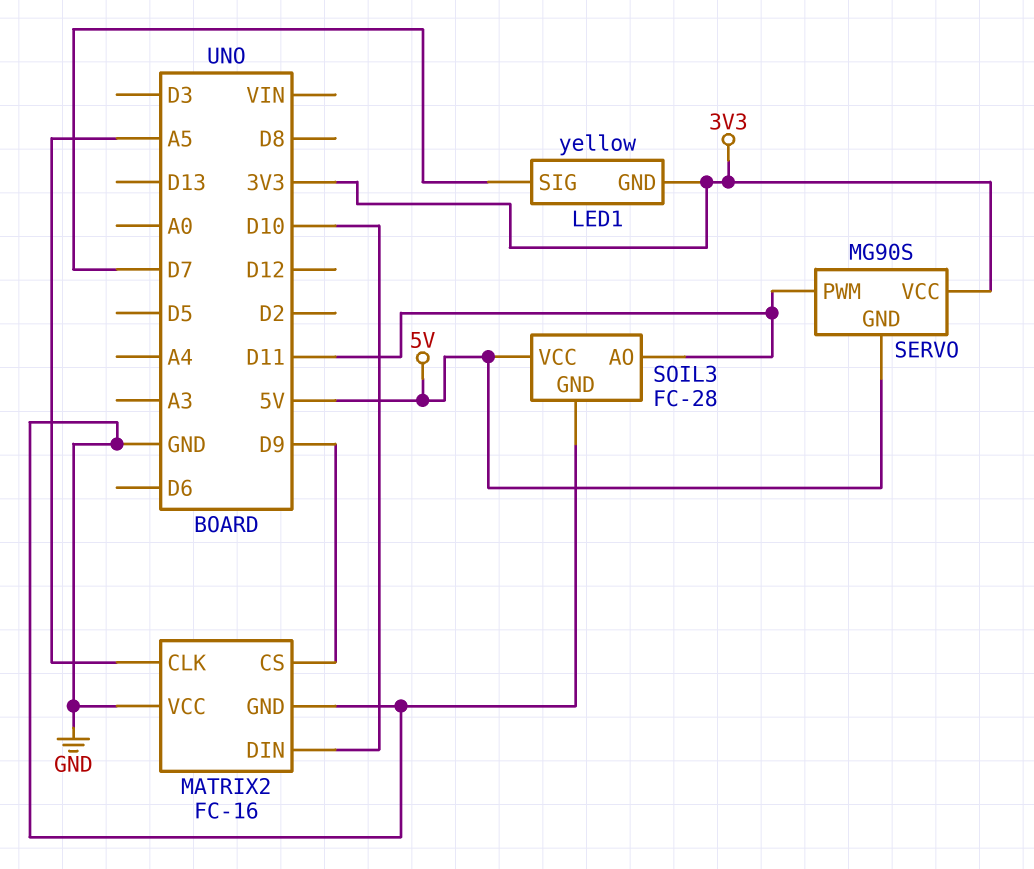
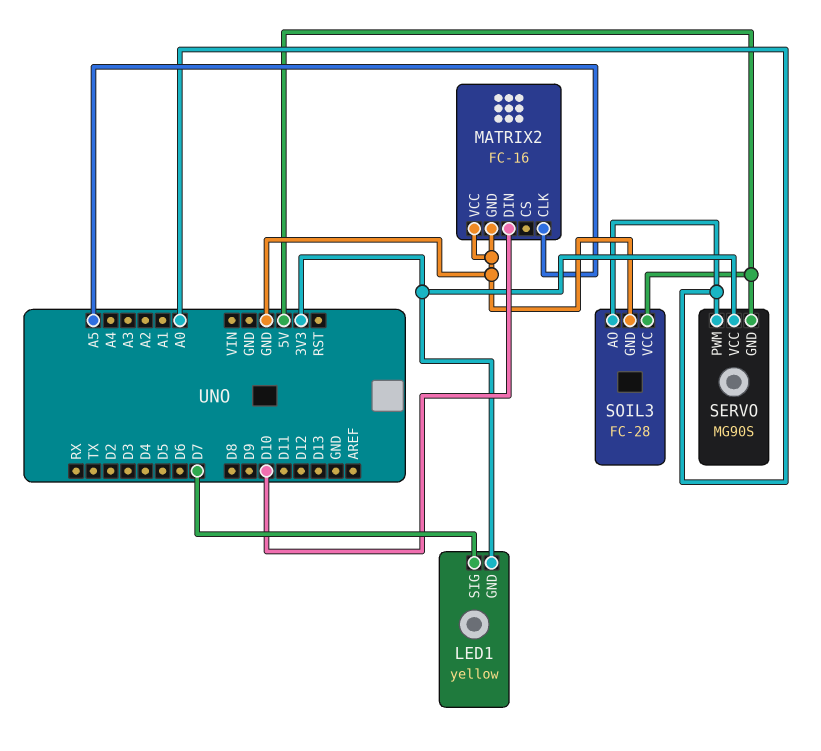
MATRIX2 pin CS: D9 -> none
SERVO pin PWM: D11 -> A0
SOIL3 pin AO: D11 -> A0

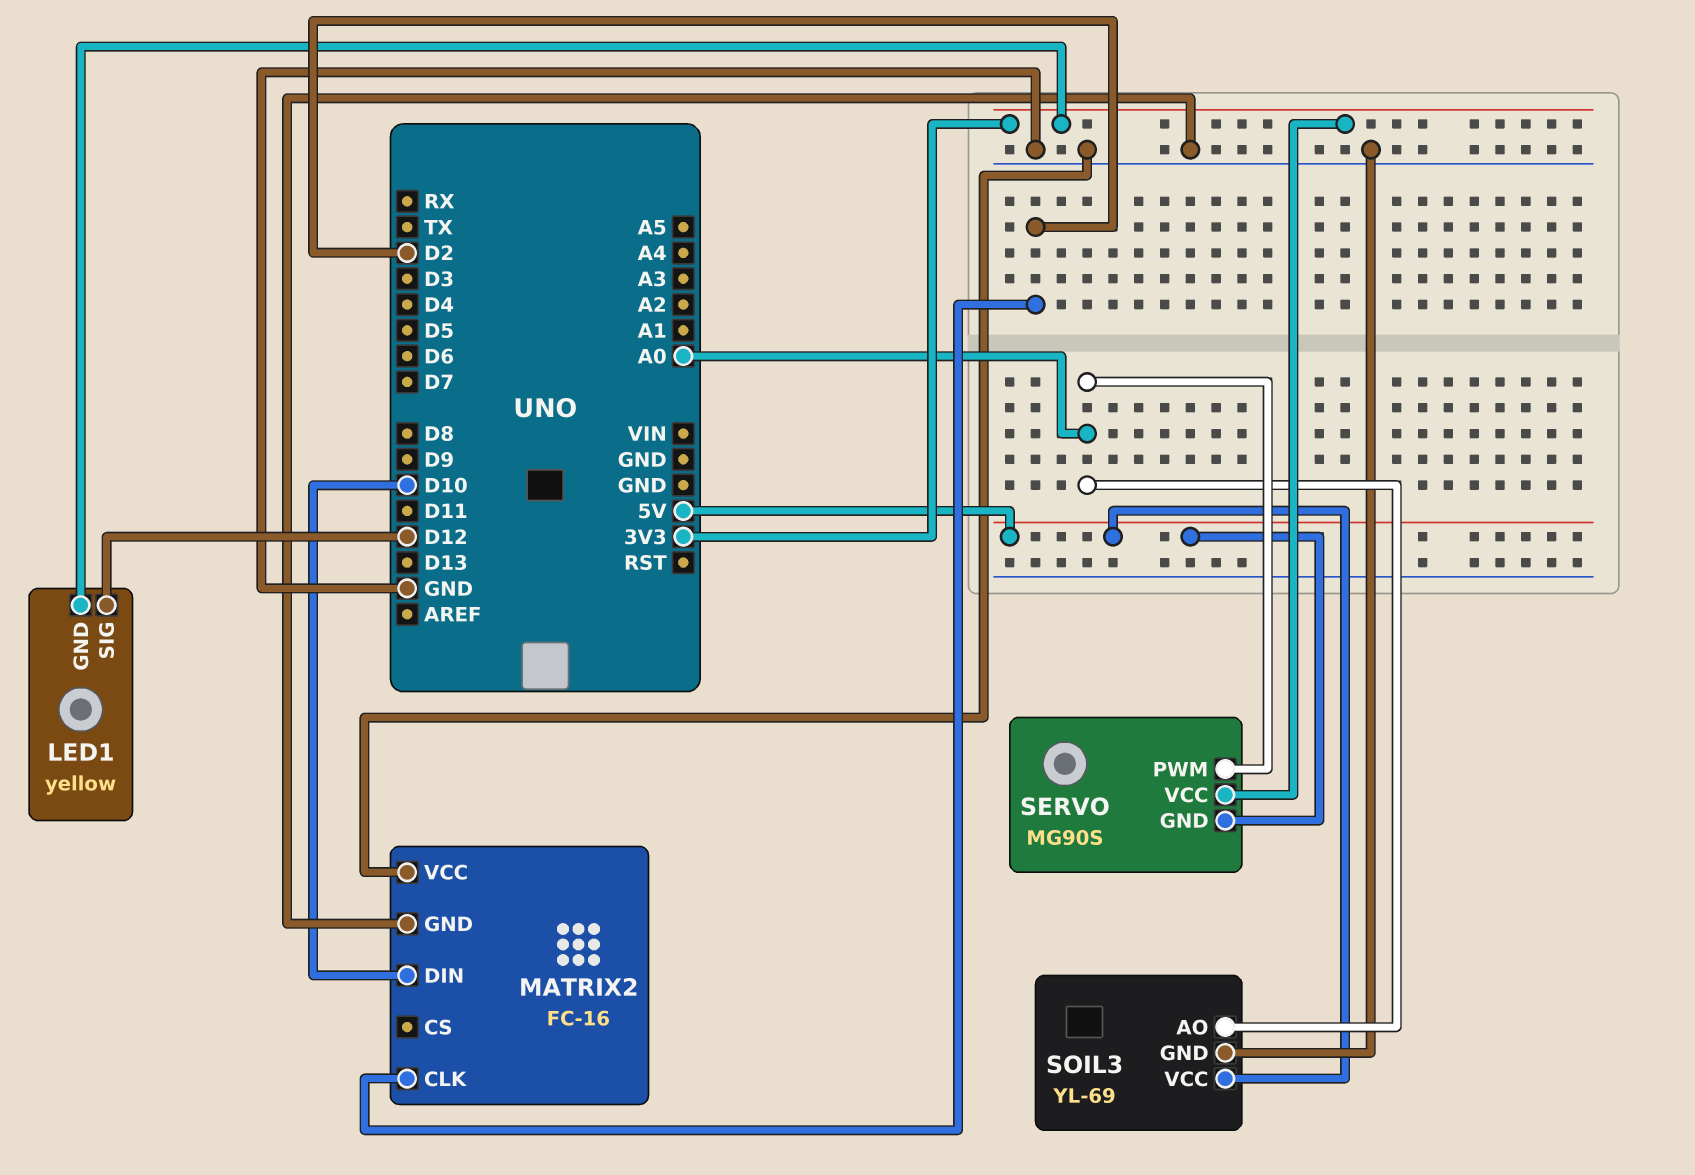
LED1 pin SIG: D7 -> D12
MATRIX2 pin CLK: A5 -> D2
SOIL3: FC-28 -> YL-69

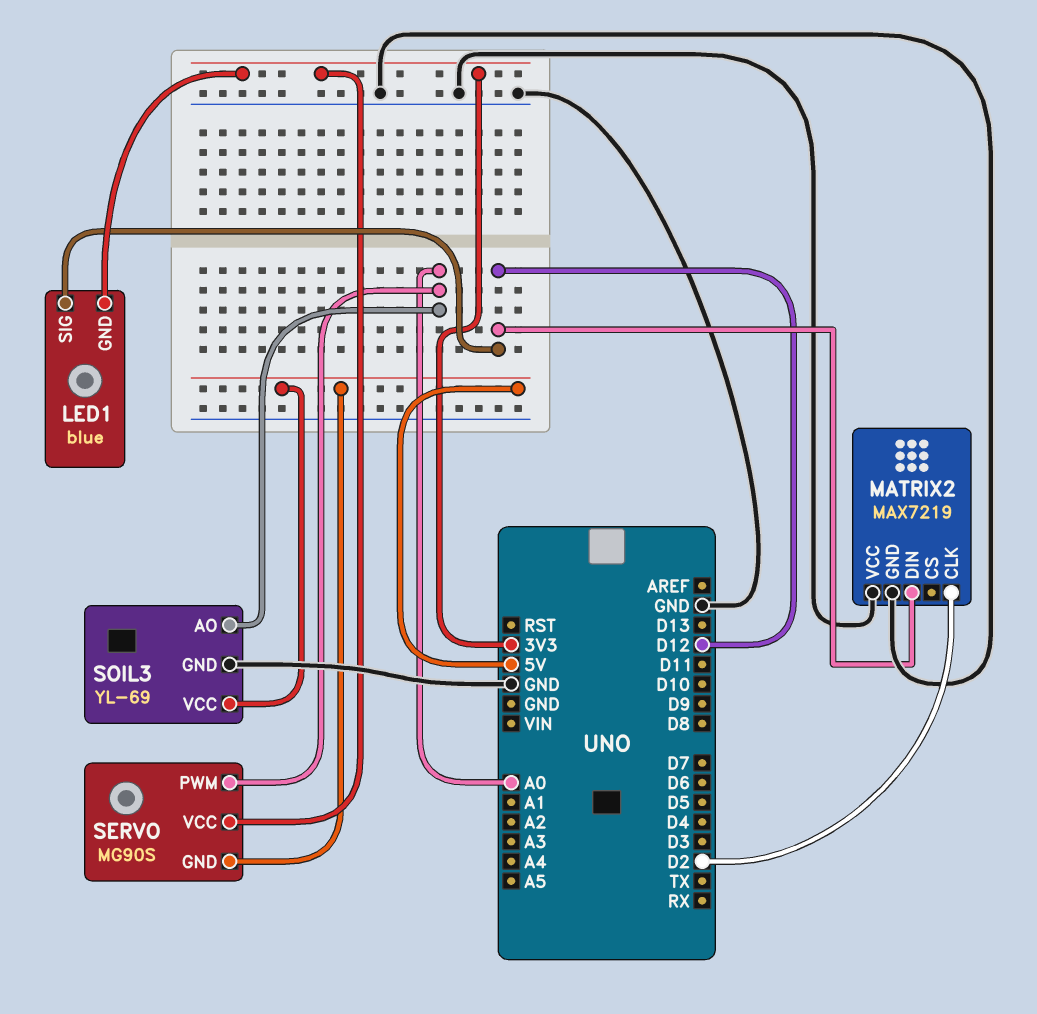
LED1: yellow -> blue
MATRIX2: FC-16 -> MAX7219
MATRIX2 pin DIN: D10 -> D12

